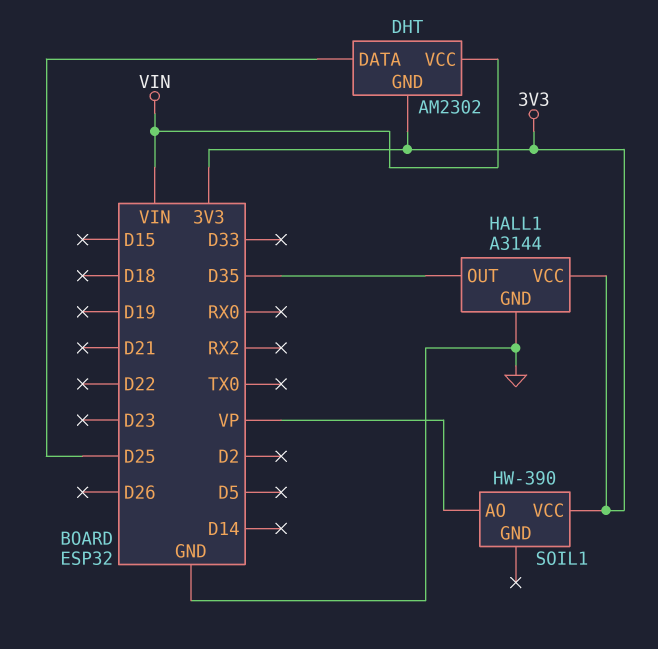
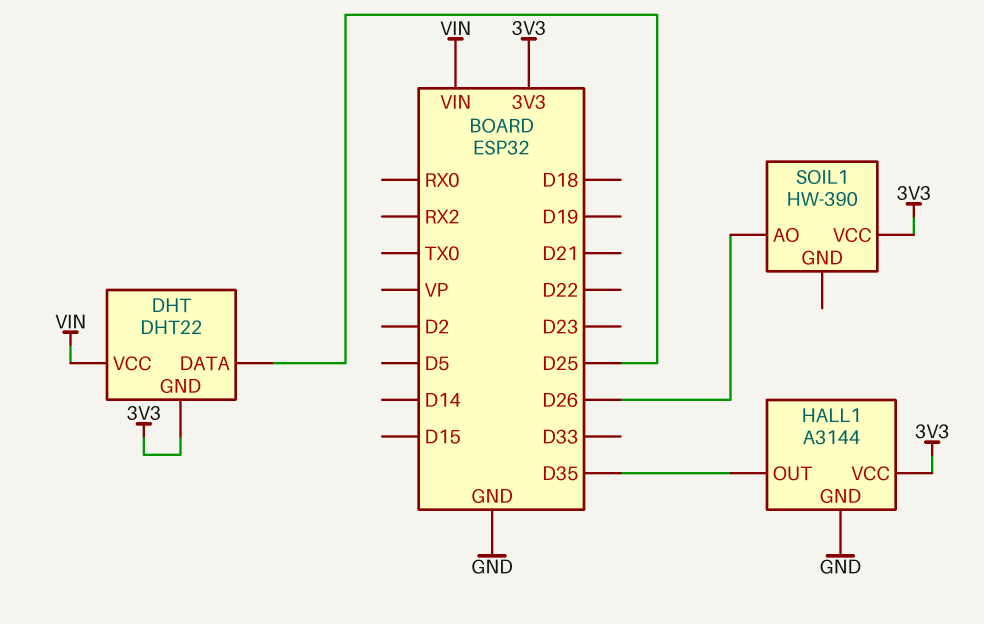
DHT: AM2302 -> DHT22
SOIL1 pin AO: VP -> D26

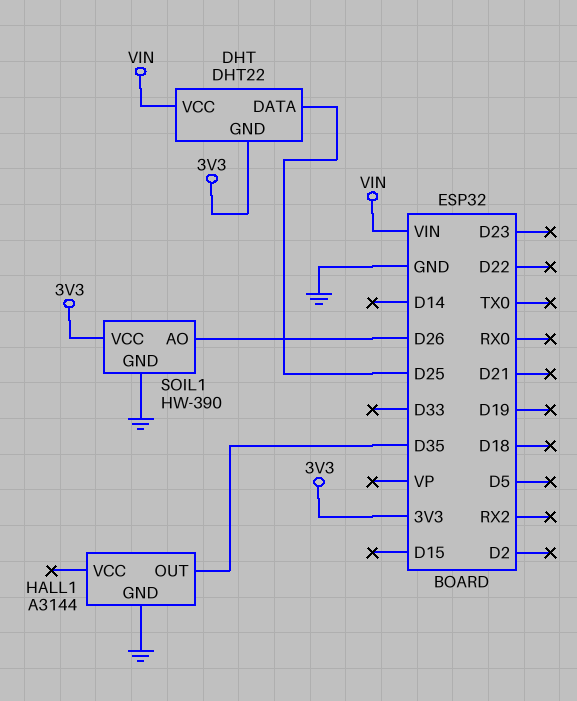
HALL1 pin VCC: 3V3 -> none
SOIL1 pin GND: none -> GND

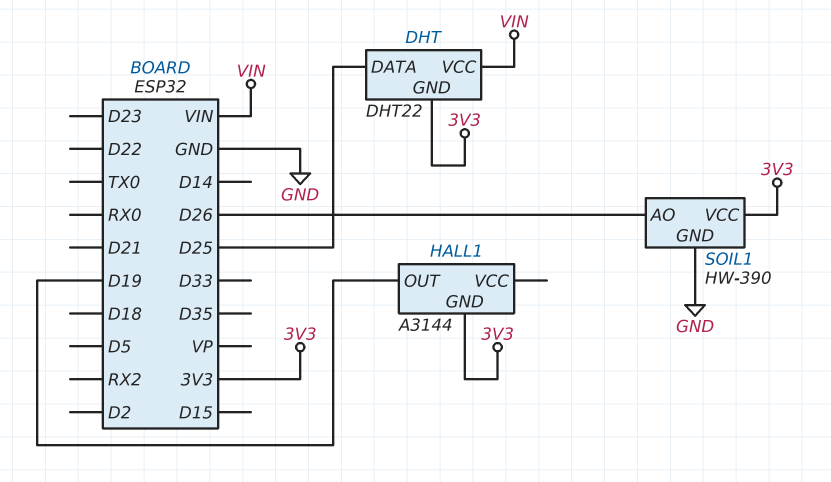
HALL1 pin GND: GND -> 3V3
HALL1 pin OUT: D35 -> D19

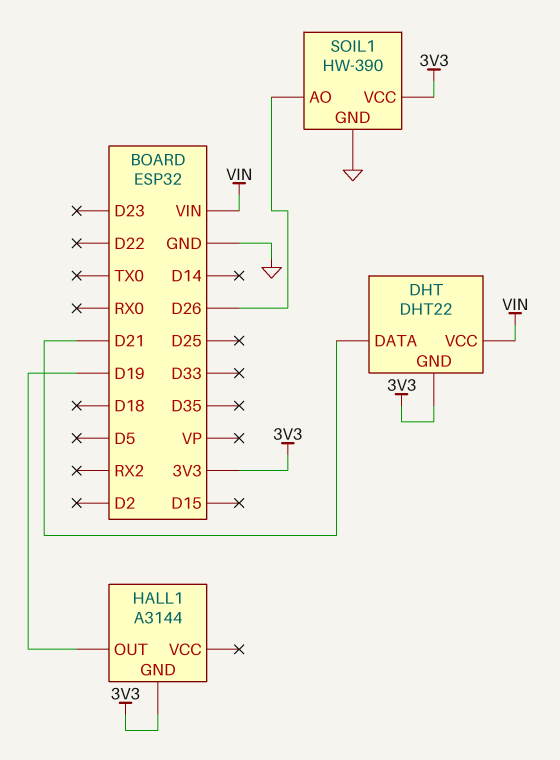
DHT pin DATA: D25 -> D21

